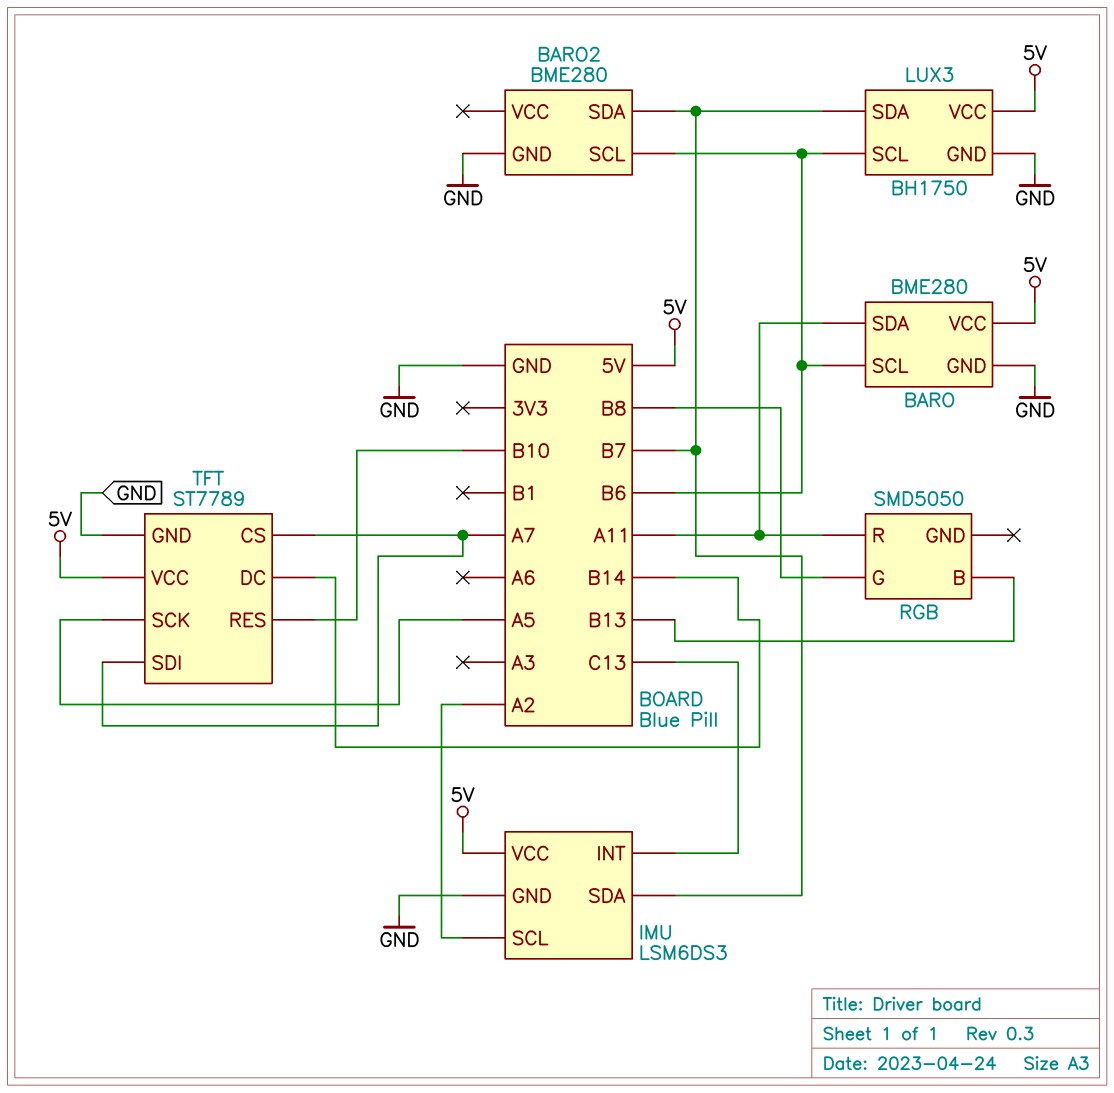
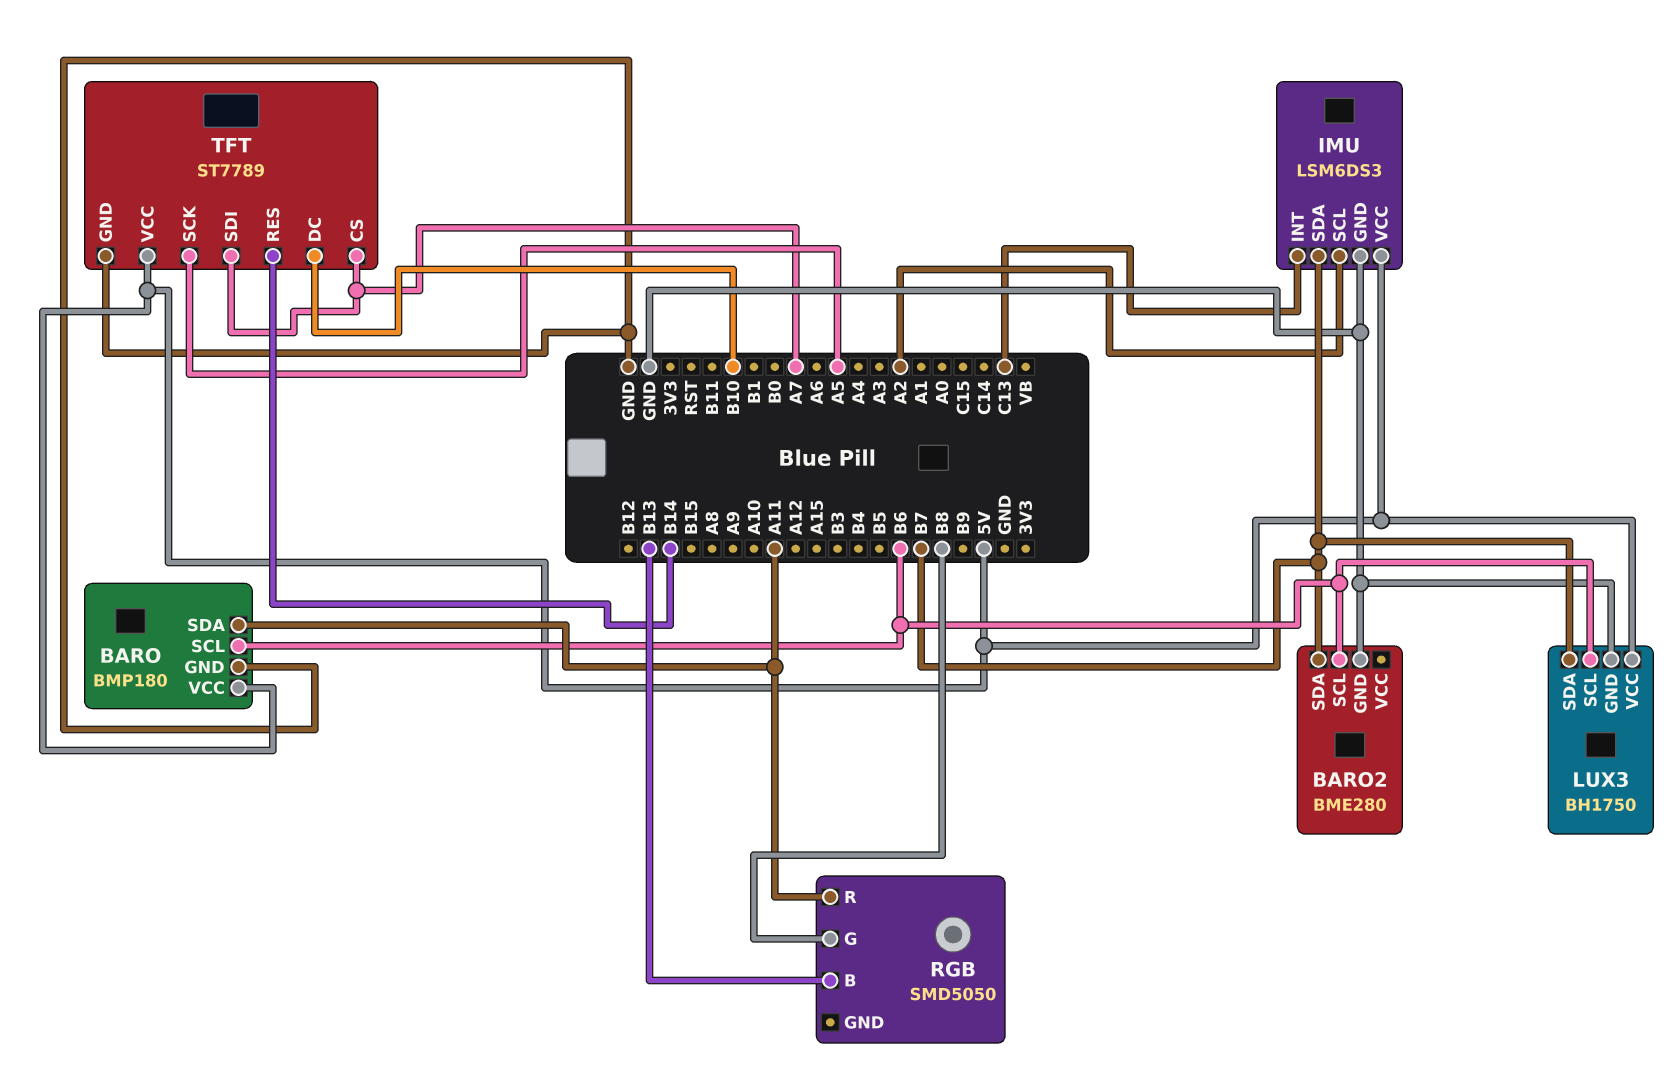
BARO: BME280 -> BMP180
TFT pin DC: B14 -> B10
TFT pin RES: B10 -> B14

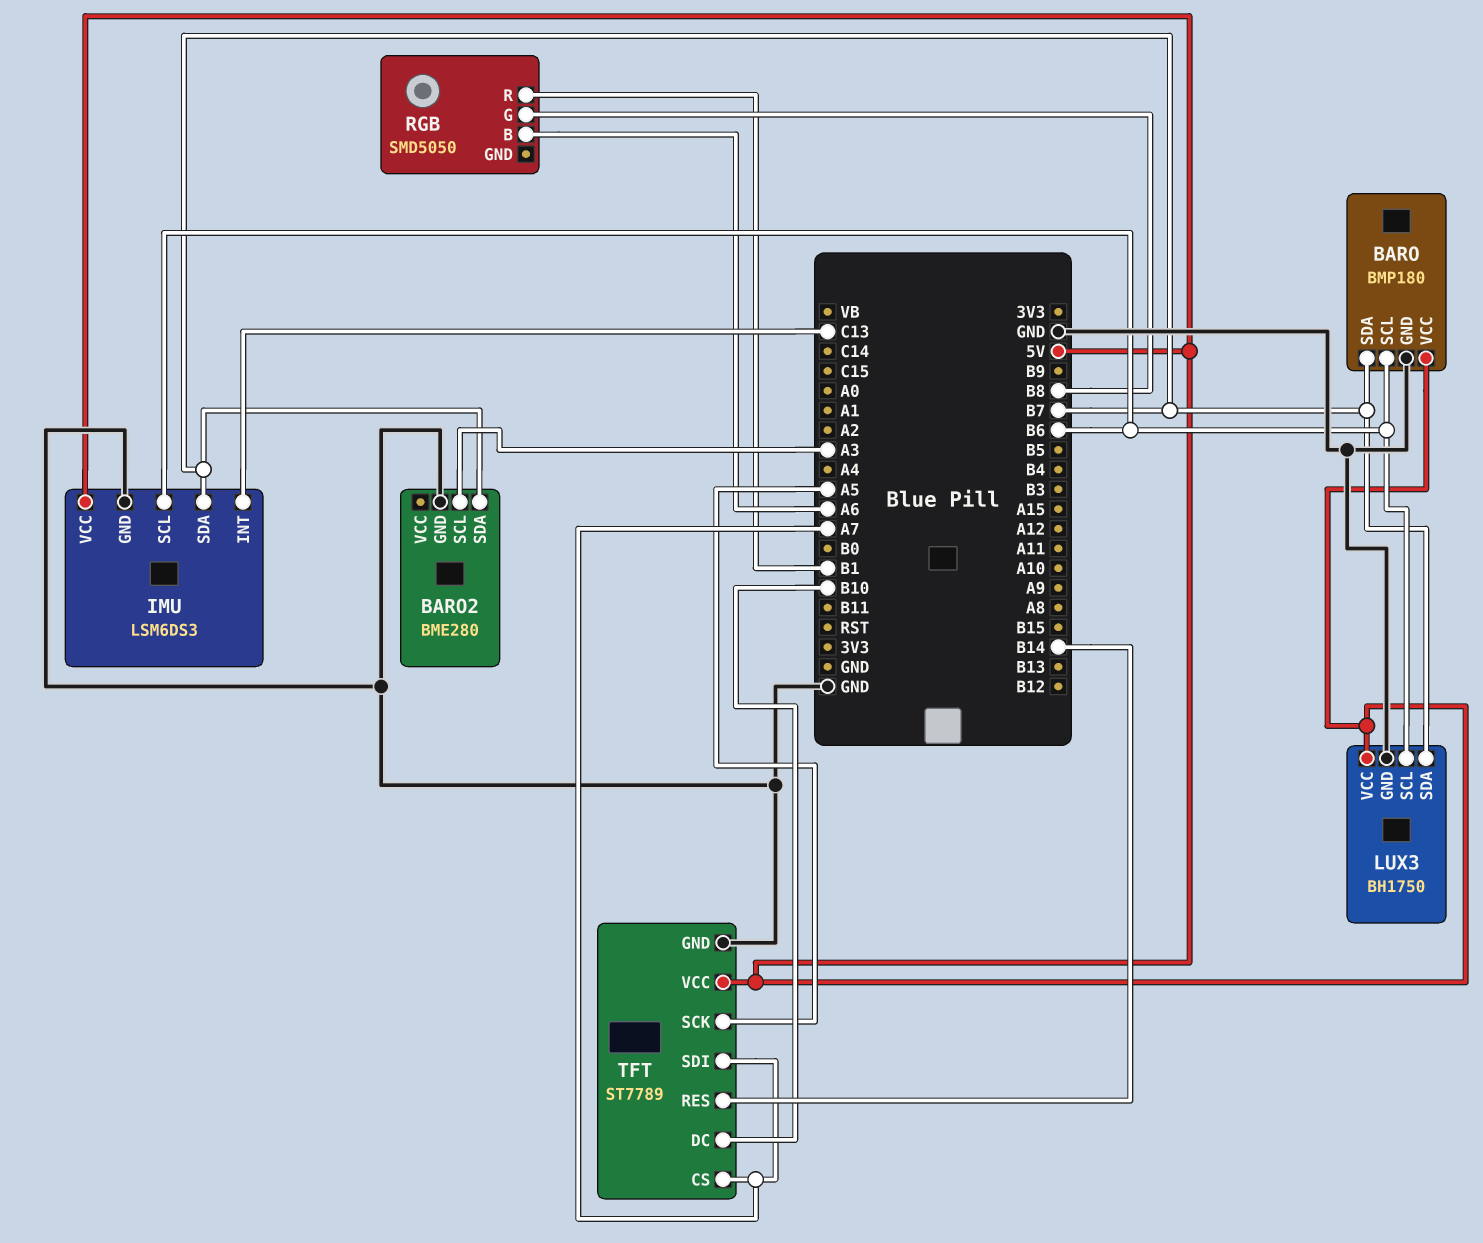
BARO pin SDA: A11 -> B7
BARO2 pin SCL: B6 -> A3
IMU pin SCL: A2 -> B6
RGB pin B: B13 -> A6
RGB pin R: A11 -> B1

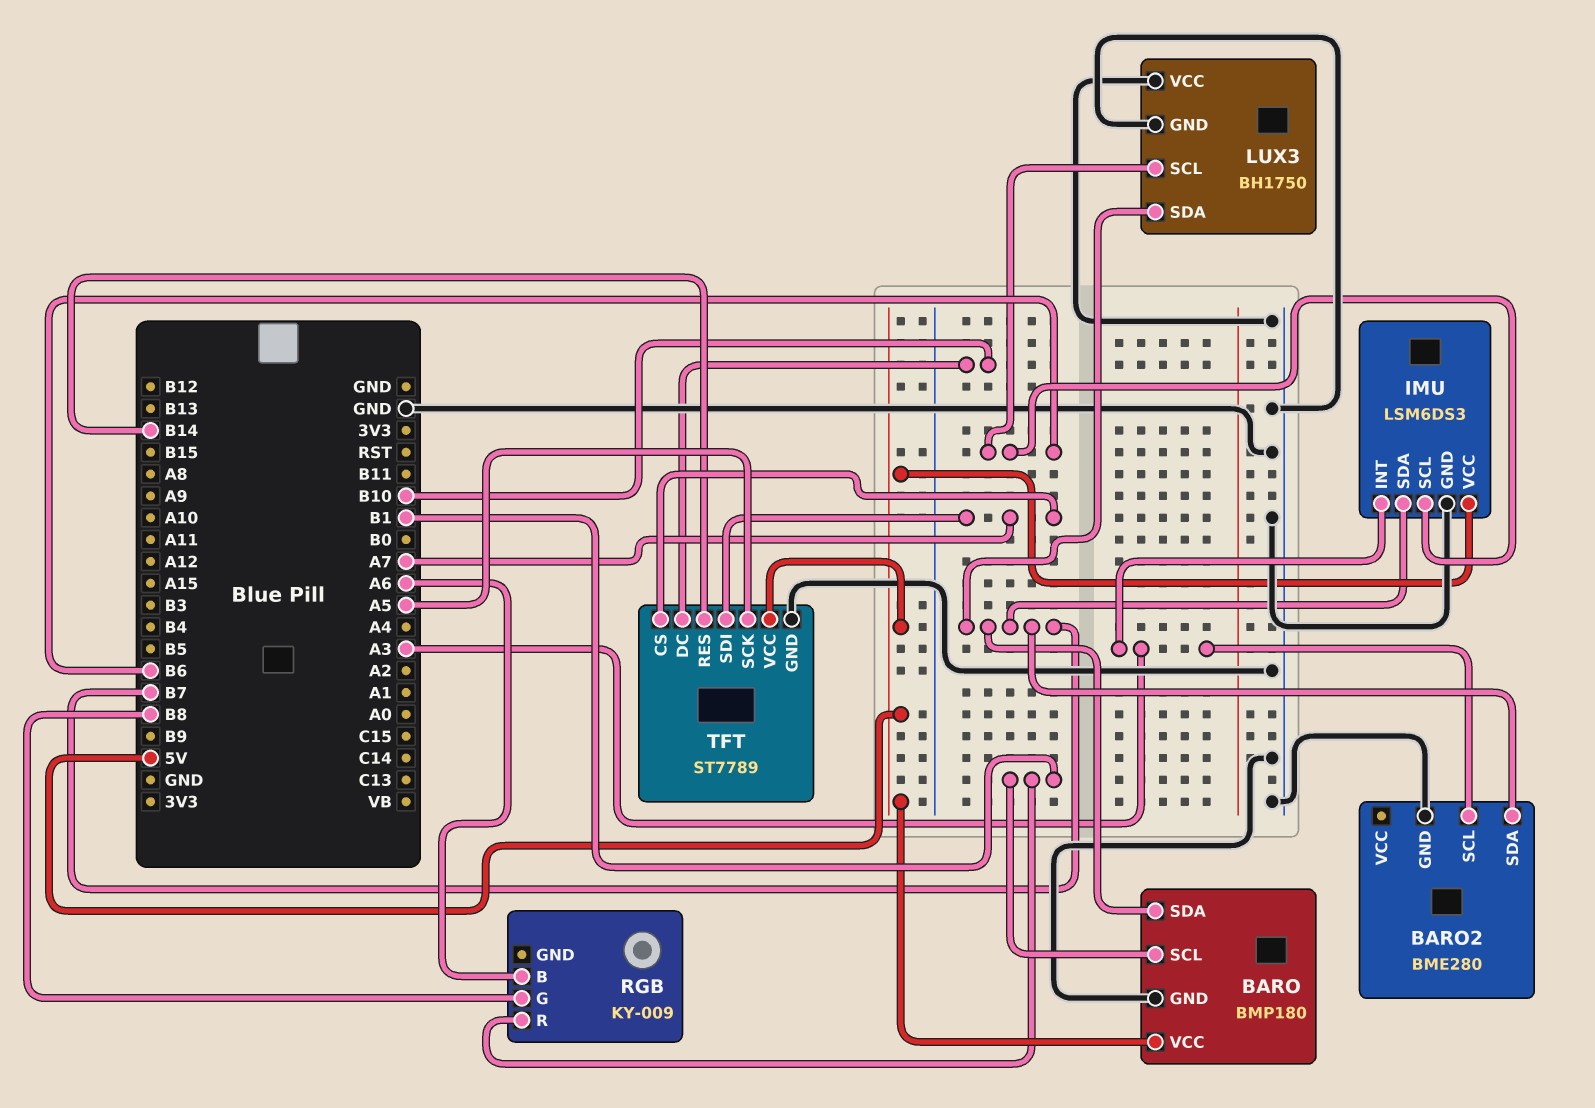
BARO pin SCL: B6 -> B1
IMU pin INT: C13 -> A3
LUX3 pin VCC: 5V -> GND
RGB: SMD5050 -> KY-009

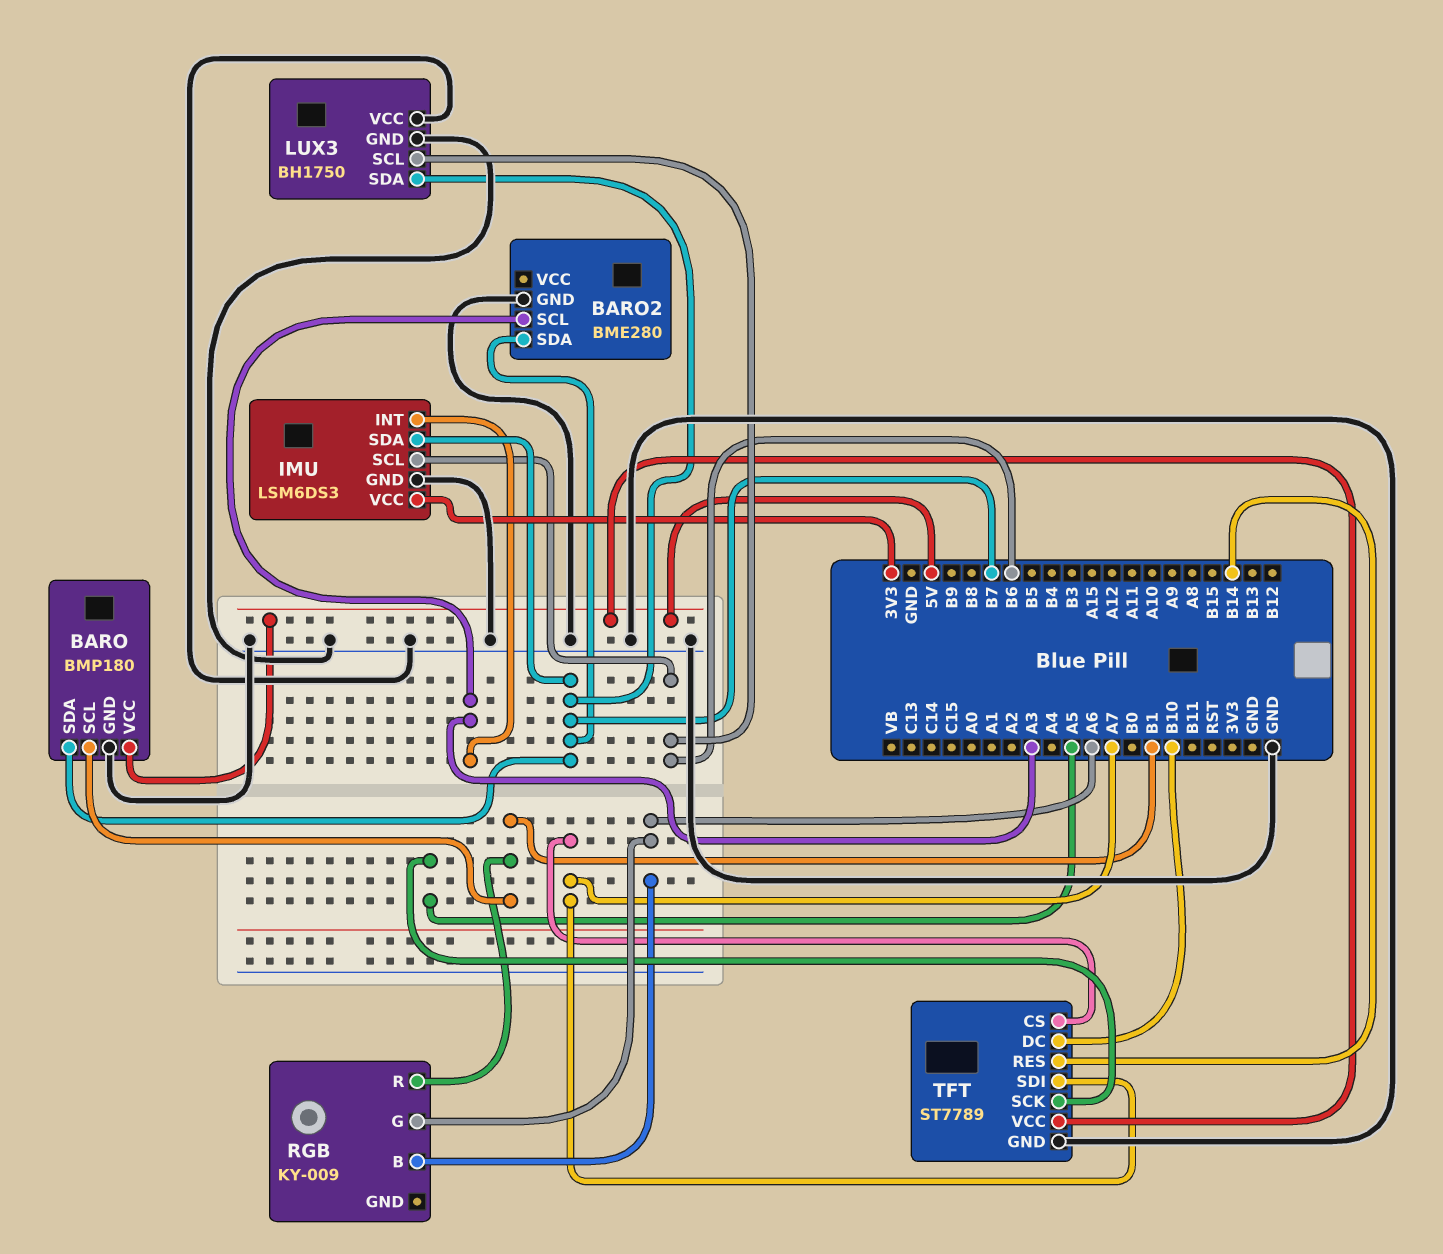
IMU pin VCC: 5V -> 3V3
RGB pin G: B8 -> A6

